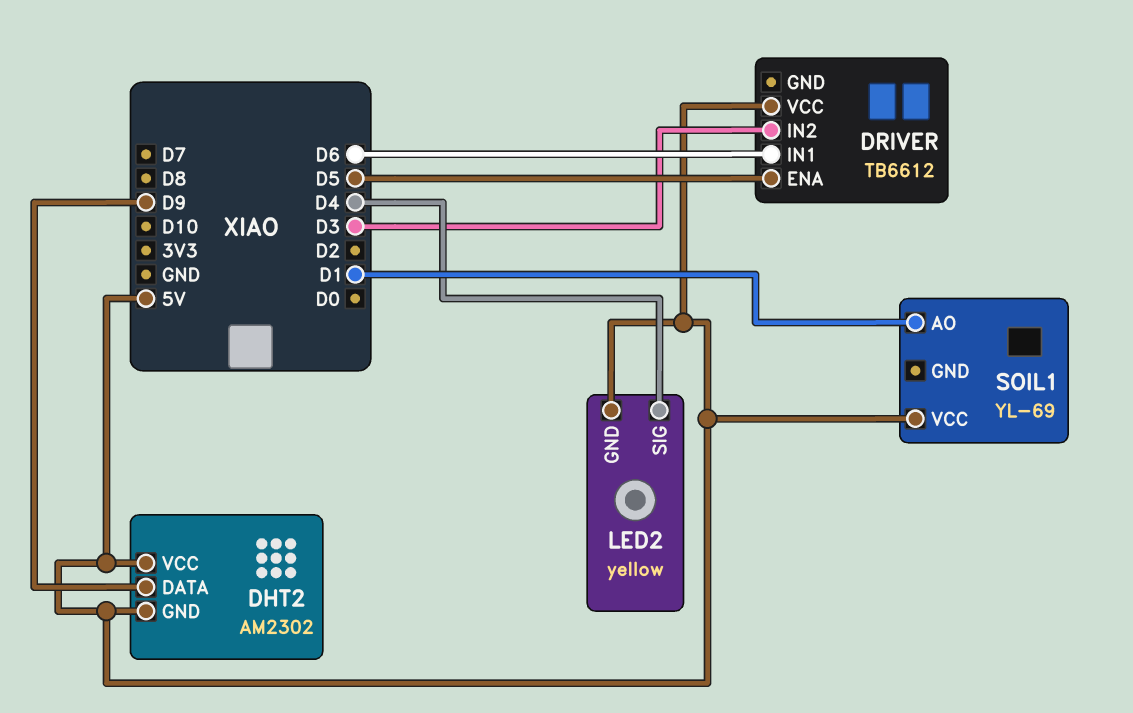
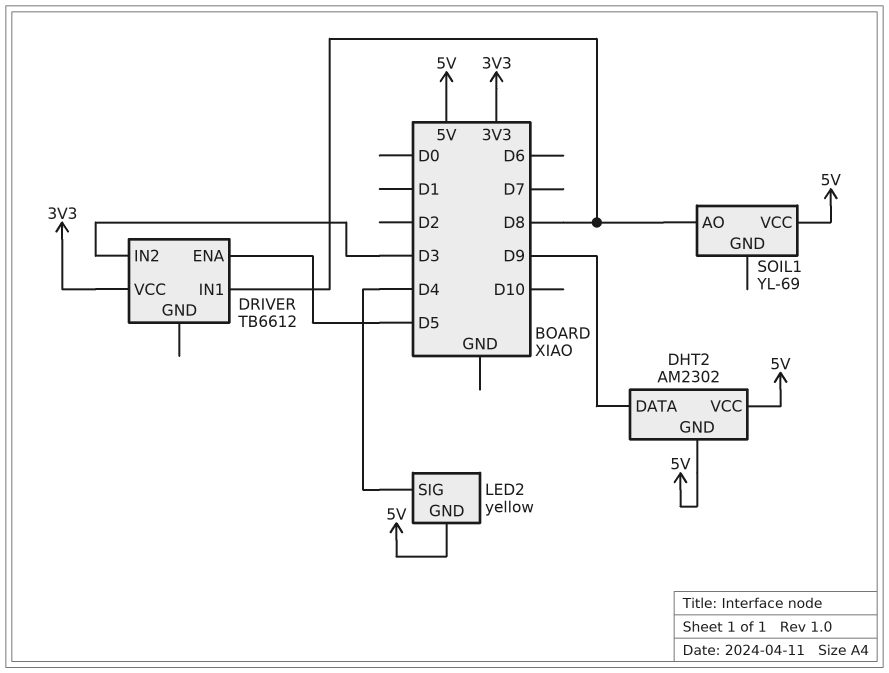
DRIVER pin IN1: D6 -> D8
DRIVER pin VCC: 5V -> 3V3
SOIL1 pin AO: D1 -> D8

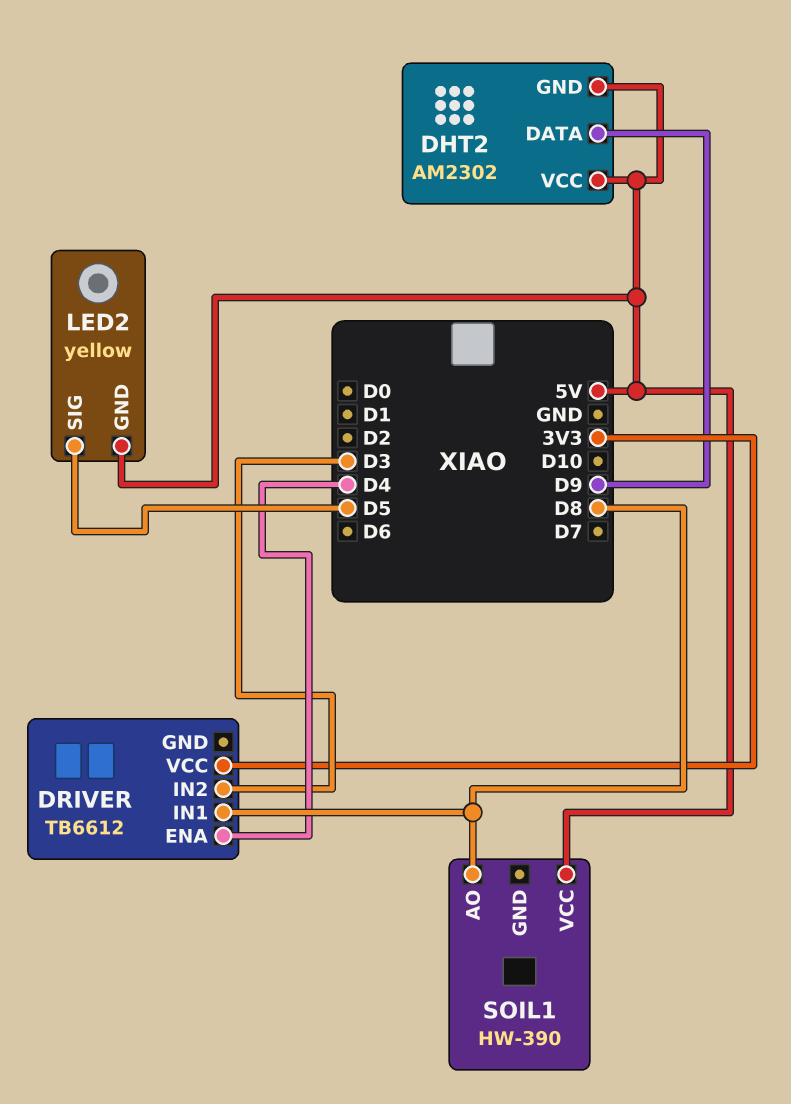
DRIVER pin ENA: D5 -> D4
LED2 pin SIG: D4 -> D5
SOIL1: YL-69 -> HW-390

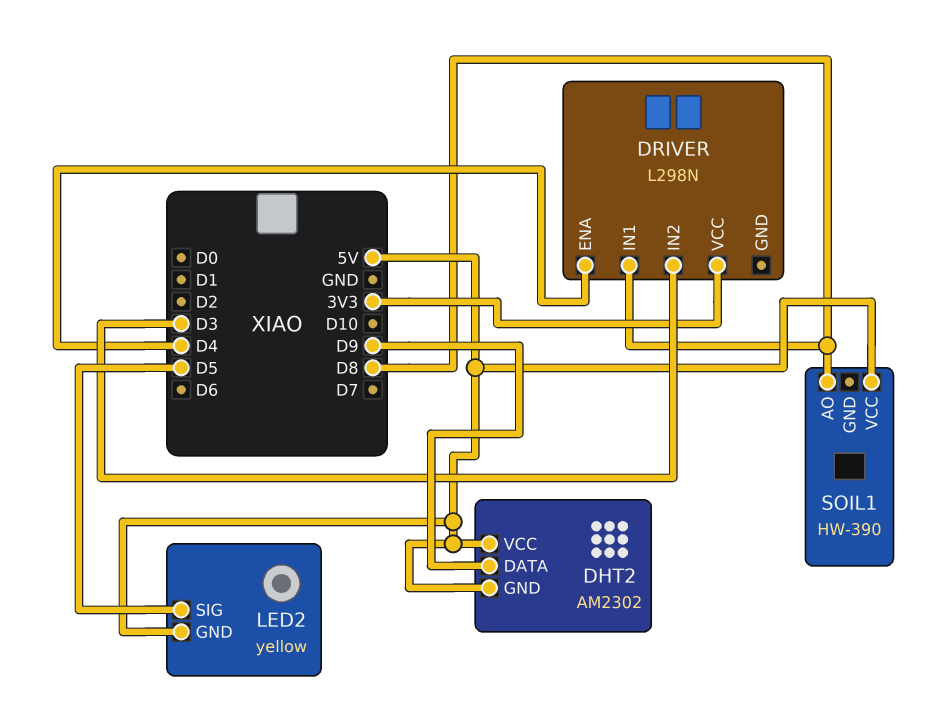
DRIVER: TB6612 -> L298N

